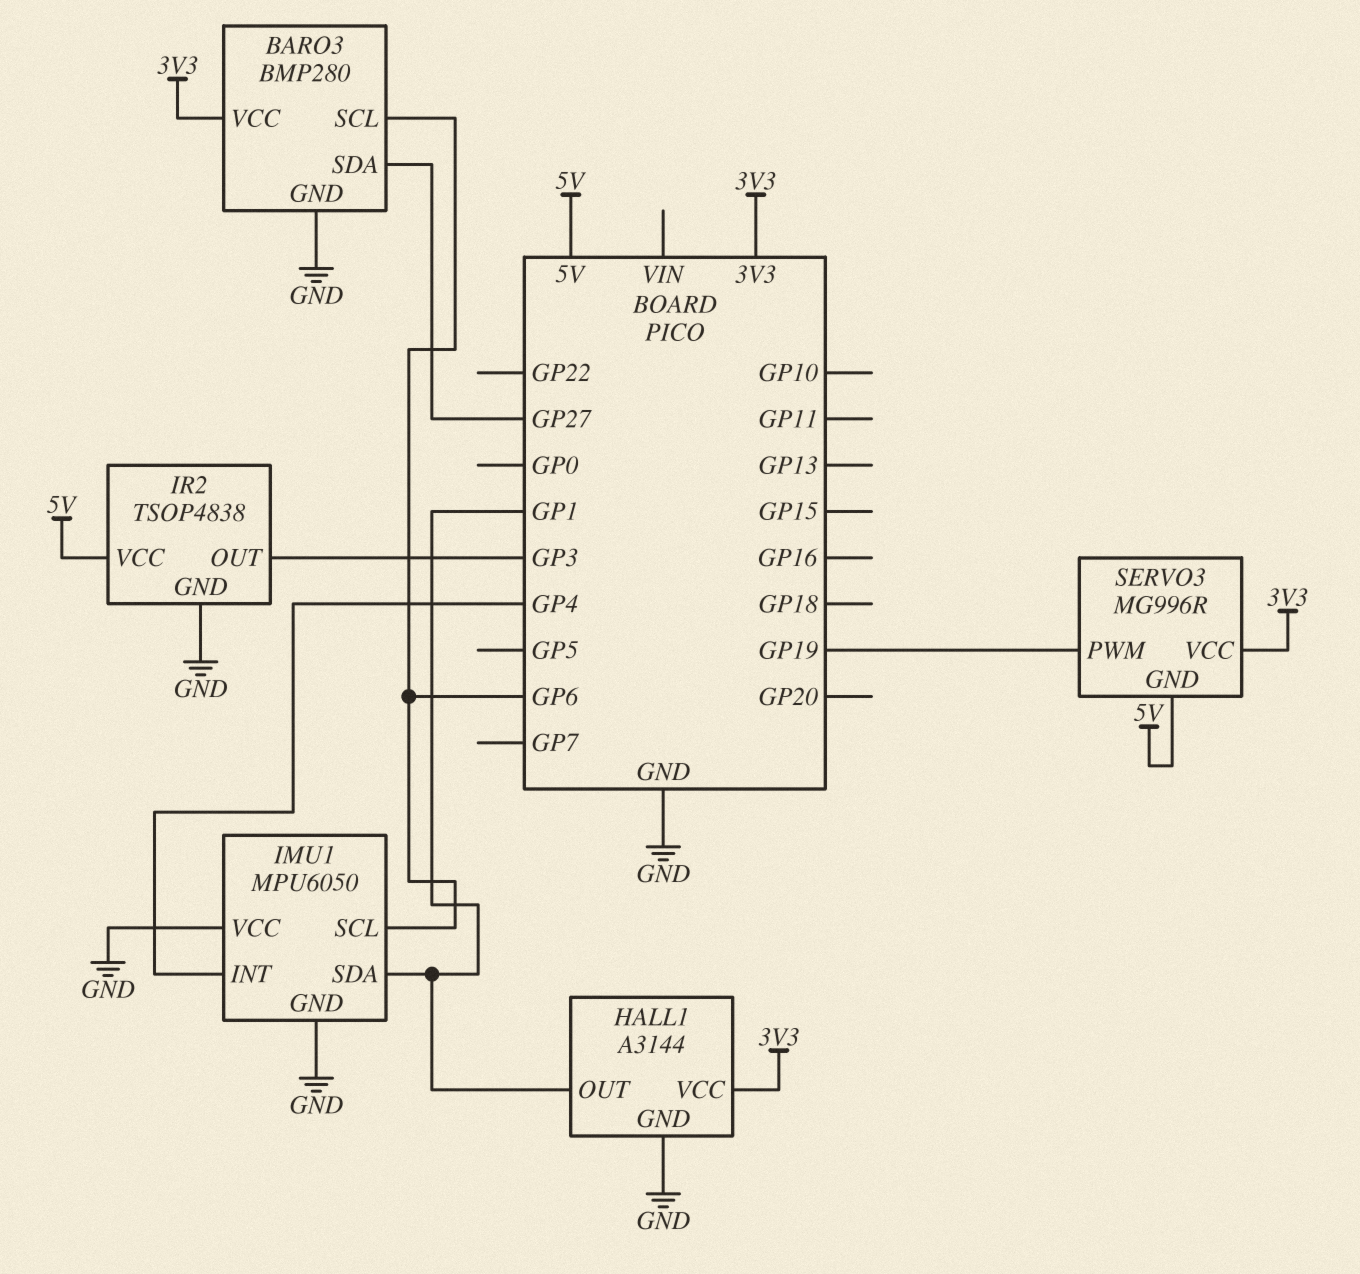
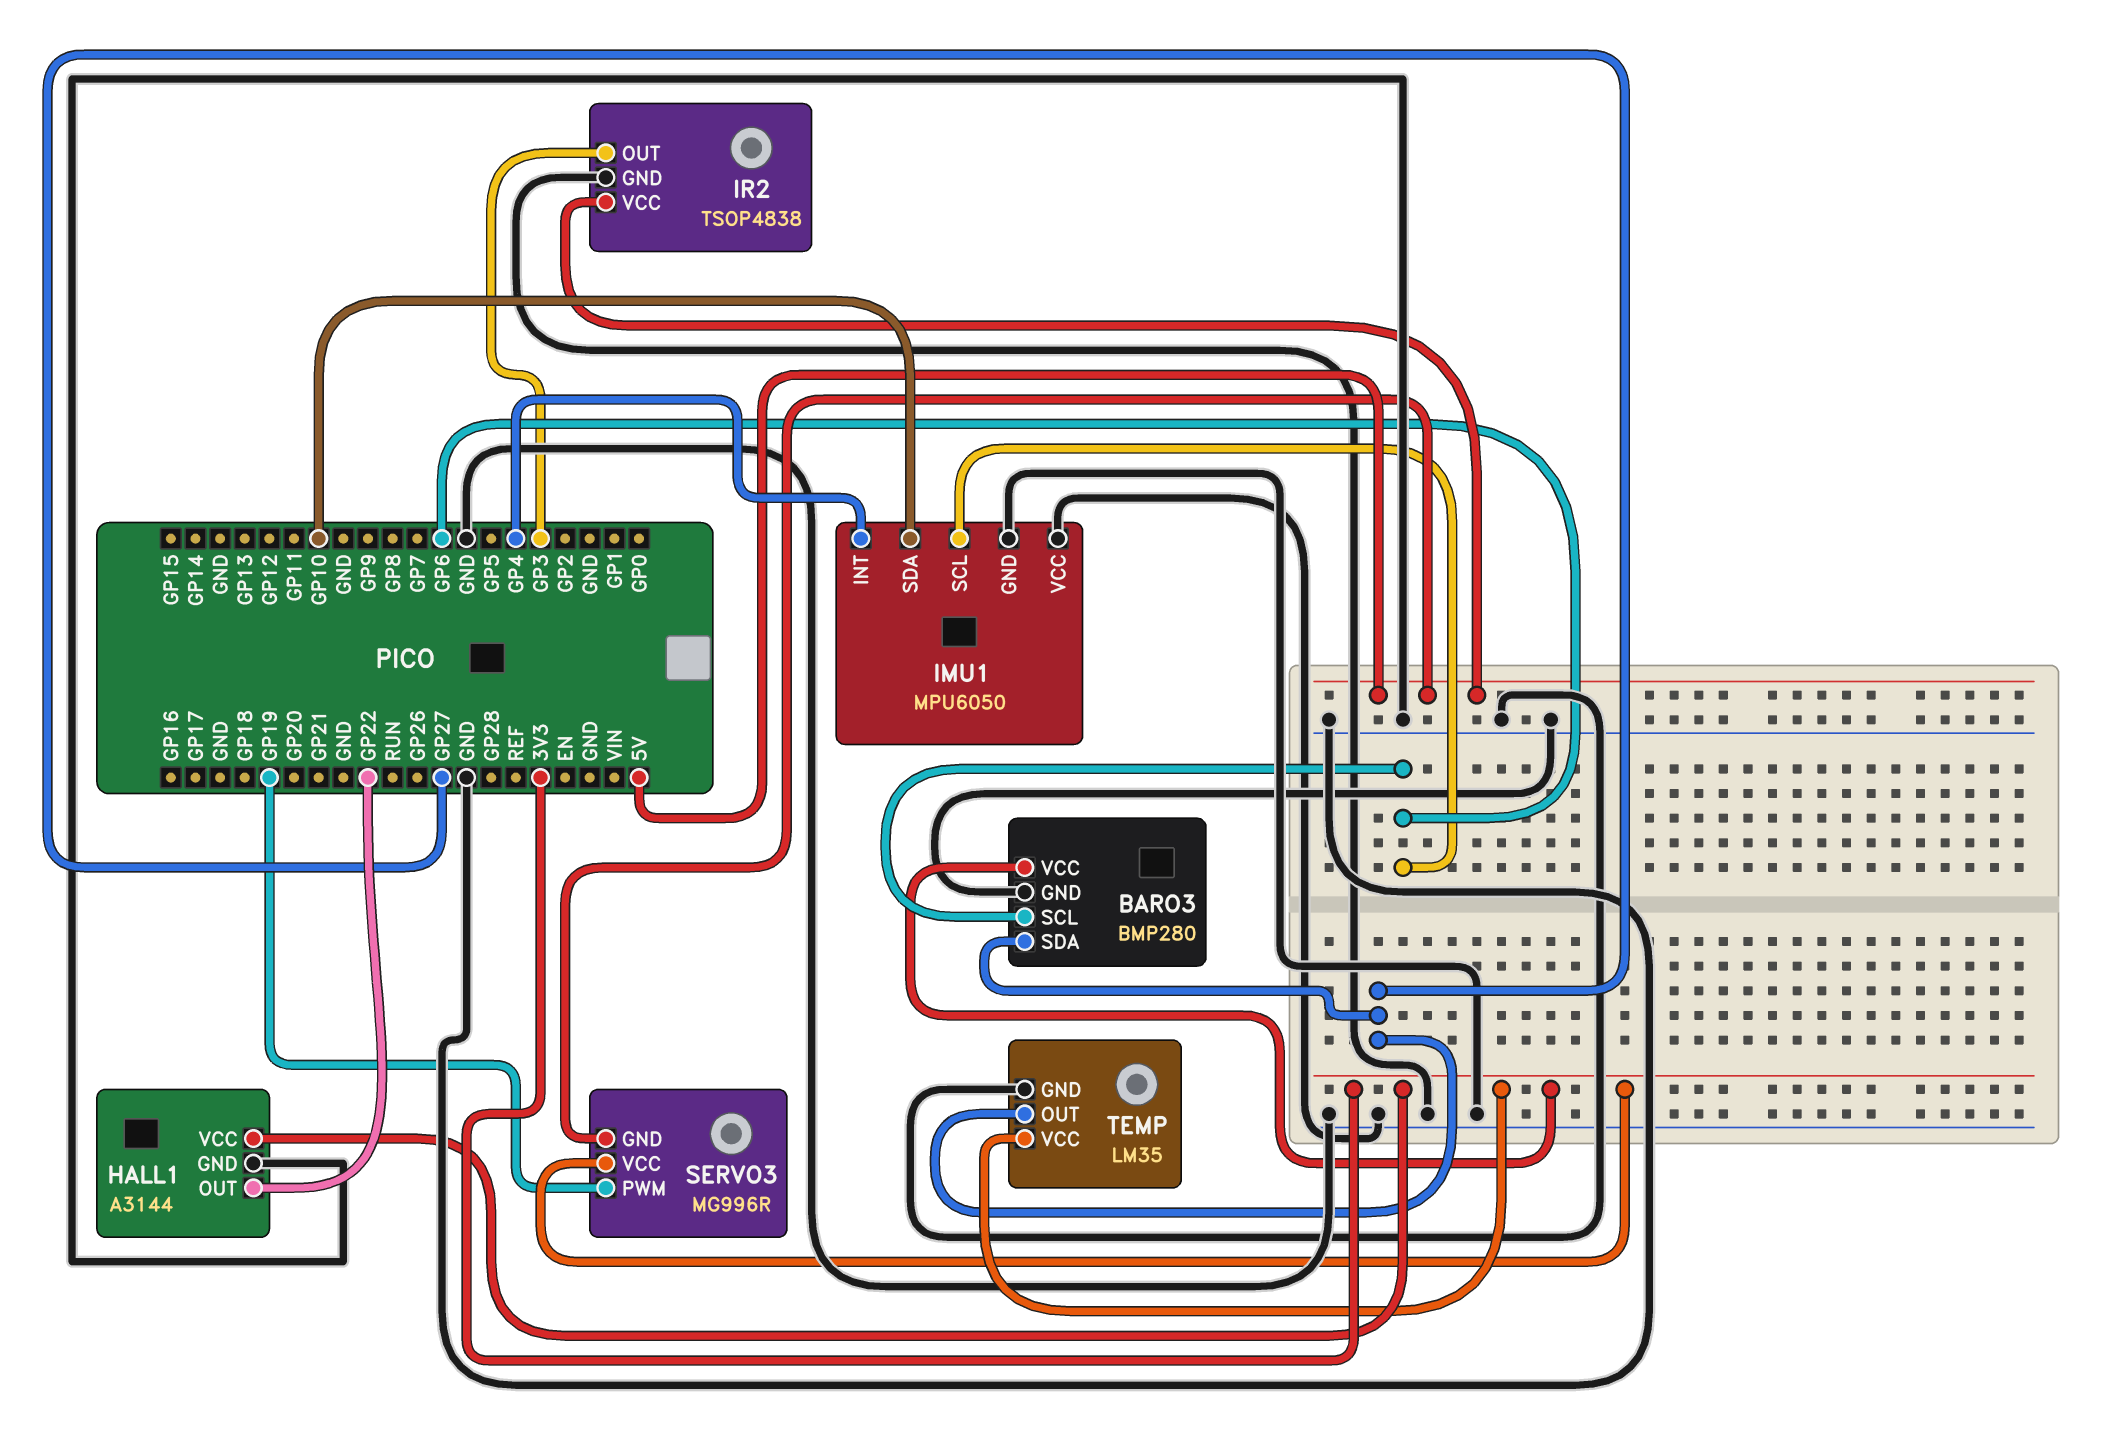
HALL1 pin OUT: GP1 -> GP22
IMU1 pin SDA: GP1 -> GP10
TEMP: none -> LM35
TEMP pin GND: none -> GND
TEMP pin OUT: none -> GP27
TEMP pin VCC: none -> 3V3

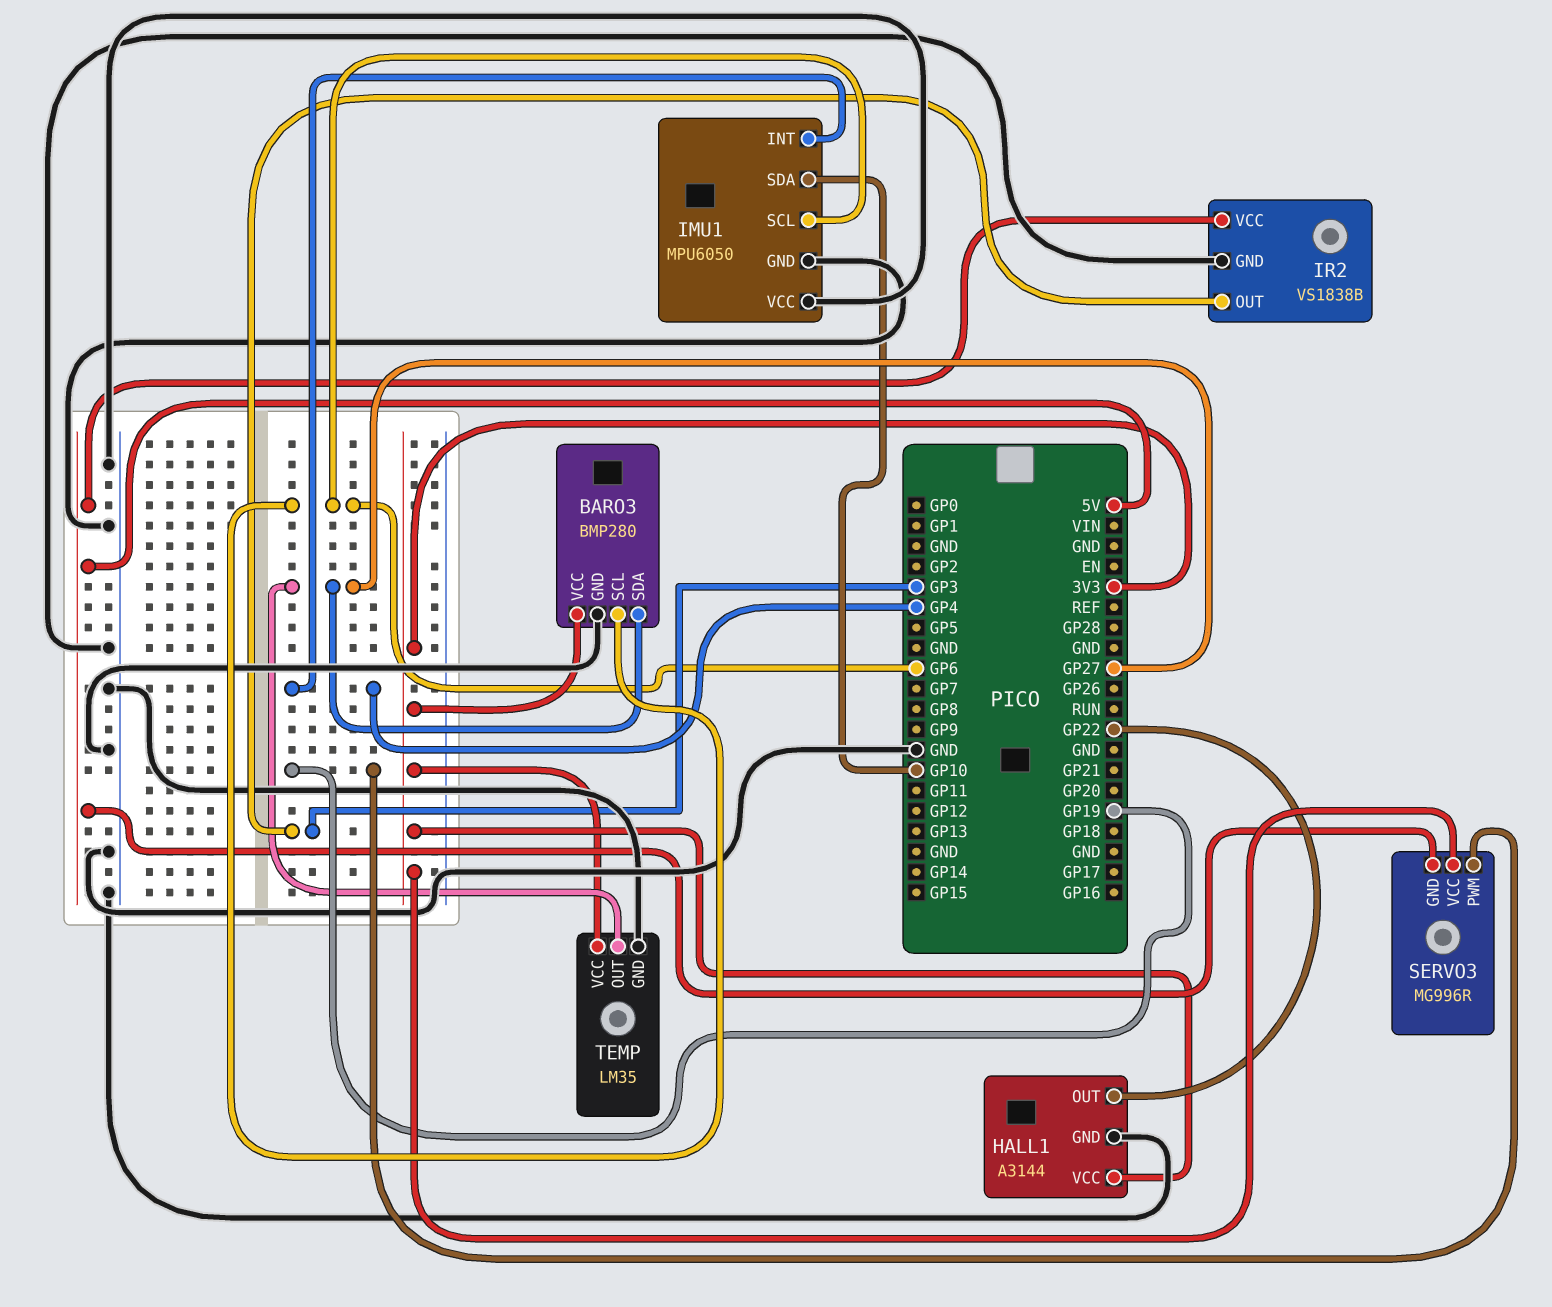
IR2: TSOP4838 -> VS1838B

